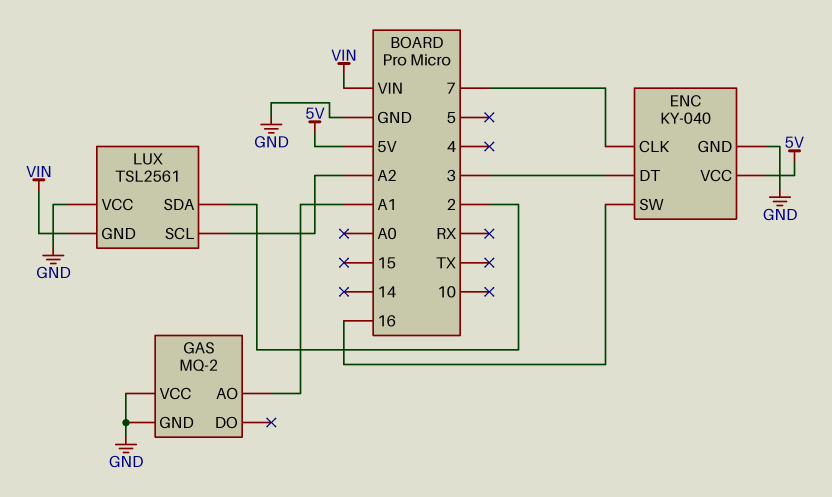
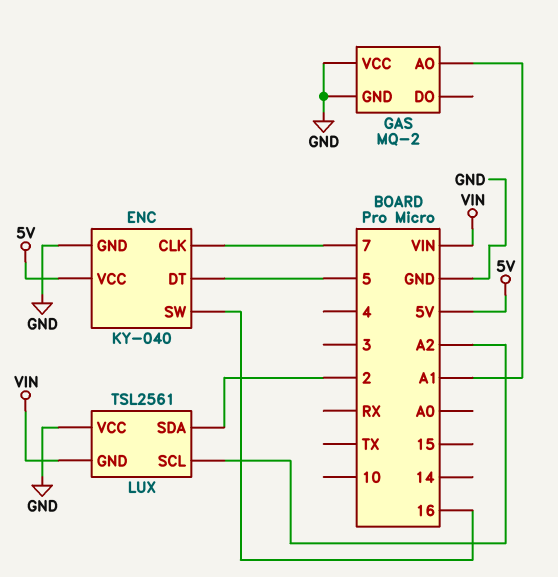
ENC pin DT: 3 -> 5

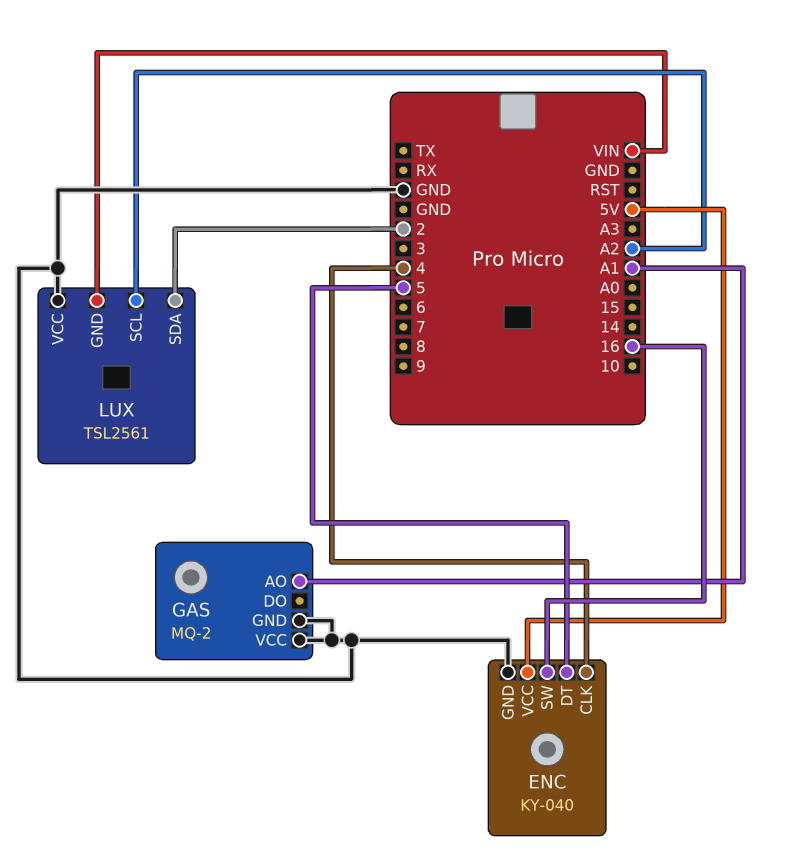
ENC pin CLK: 7 -> 4

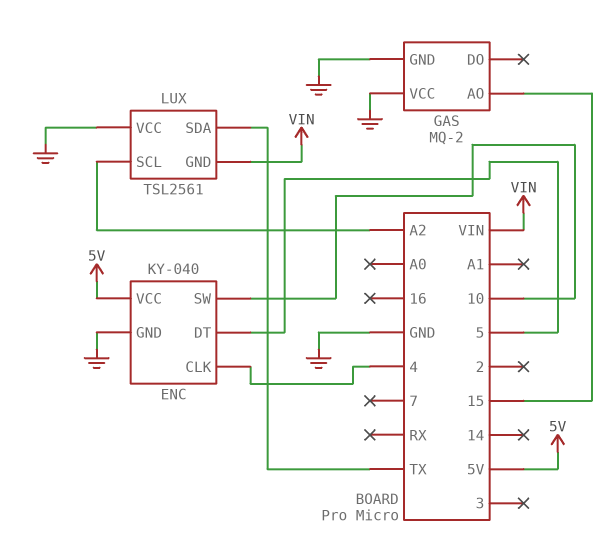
ENC pin SW: 16 -> 10
GAS pin AO: A1 -> 15
LUX pin SDA: 2 -> TX

